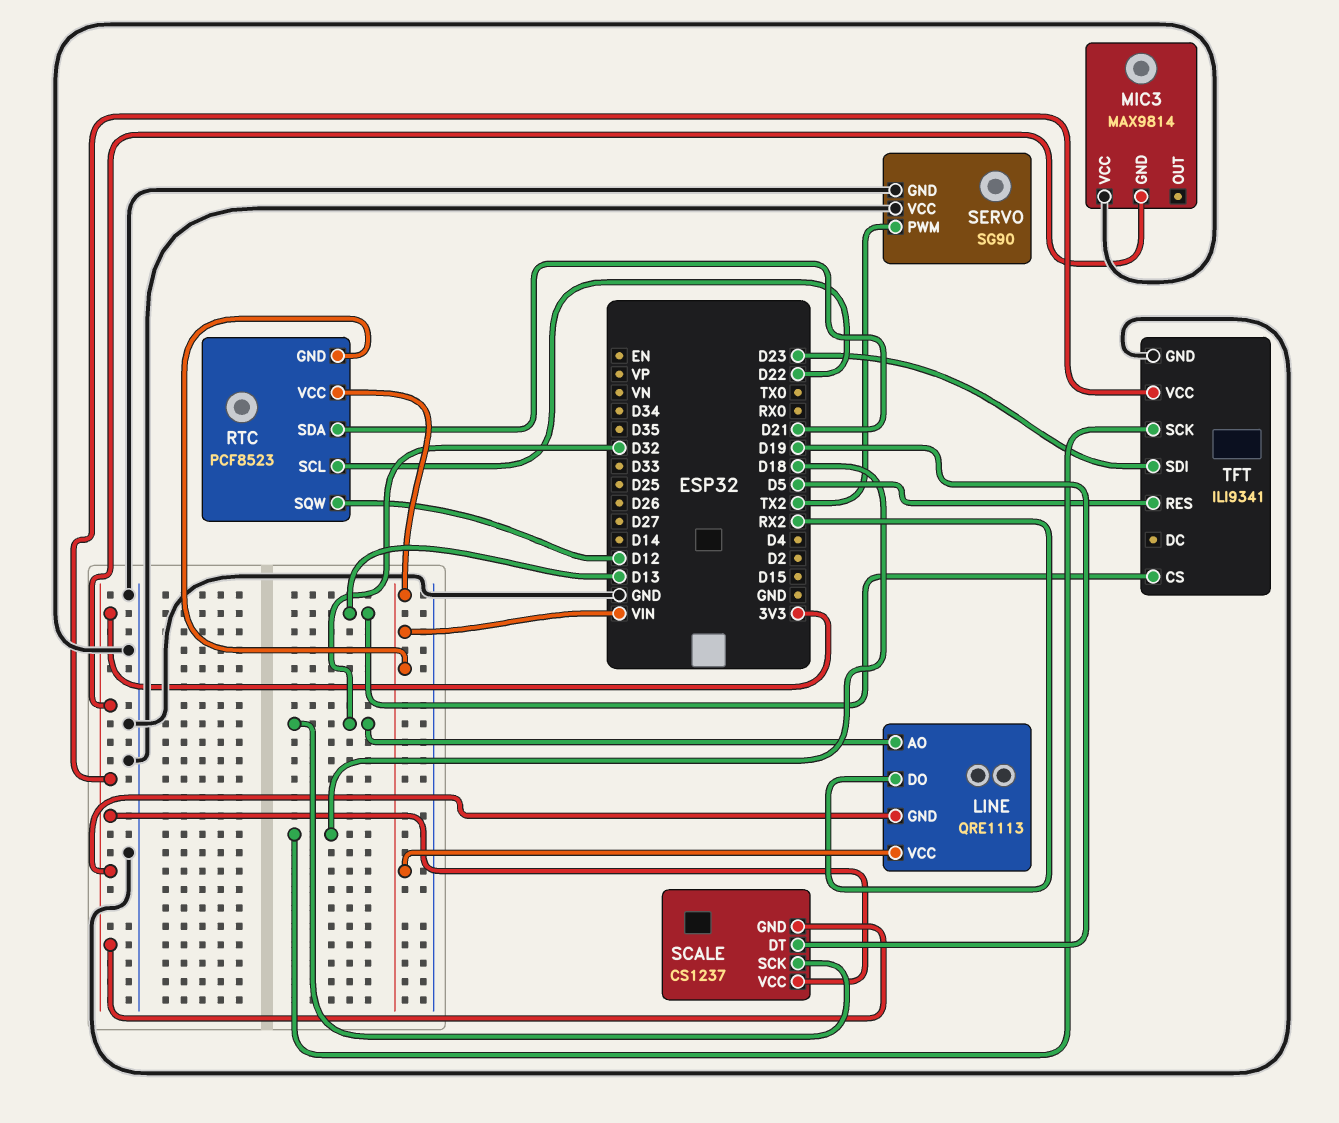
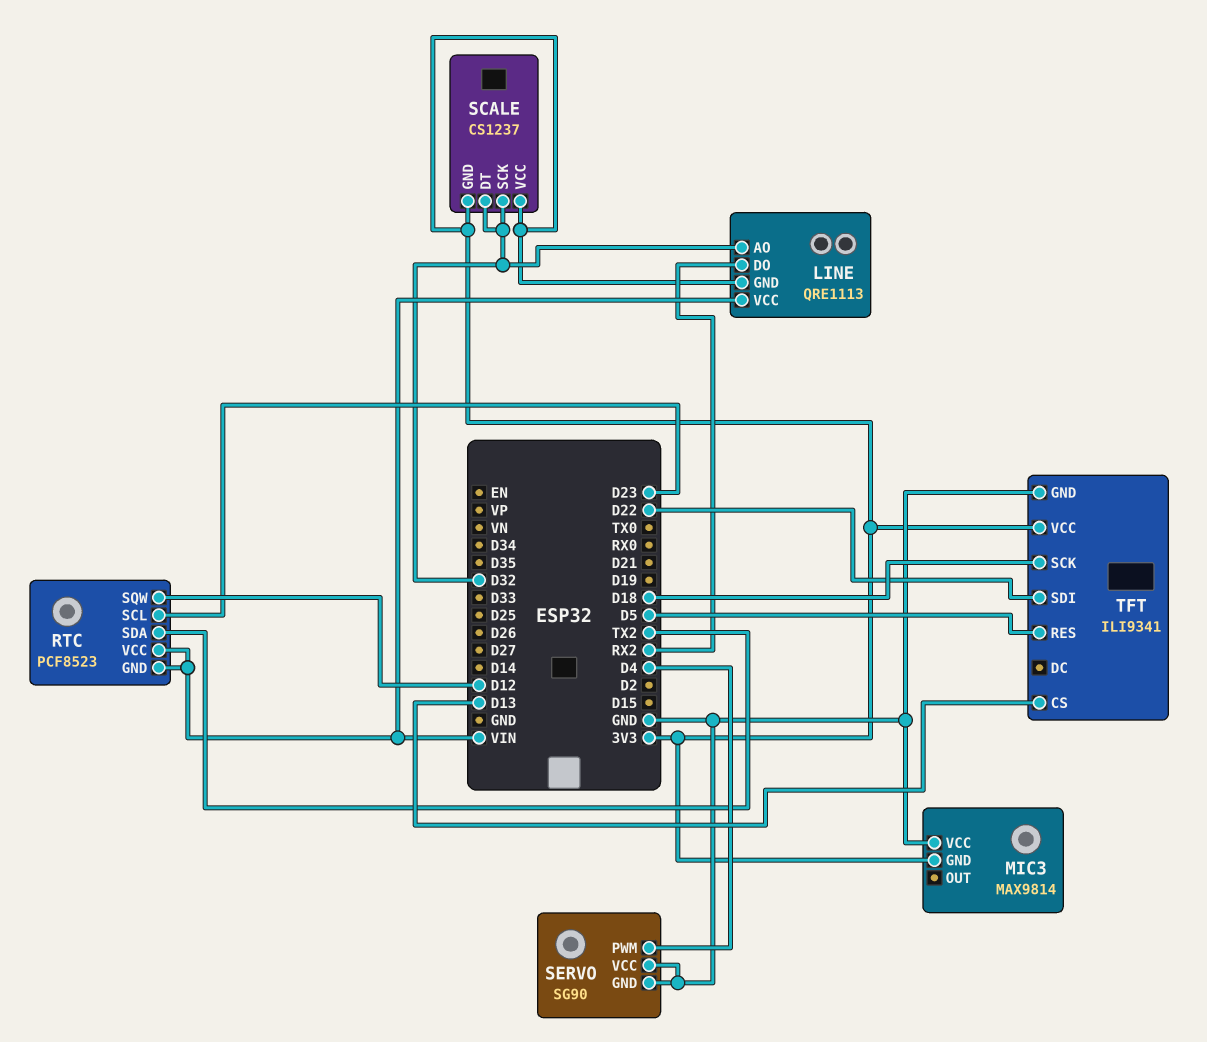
RTC pin SCL: D22 -> D23
RTC pin SDA: D21 -> TX2
SCALE pin DT: D19 -> D32
SERVO pin PWM: TX2 -> D4
TFT pin SDI: D23 -> D22

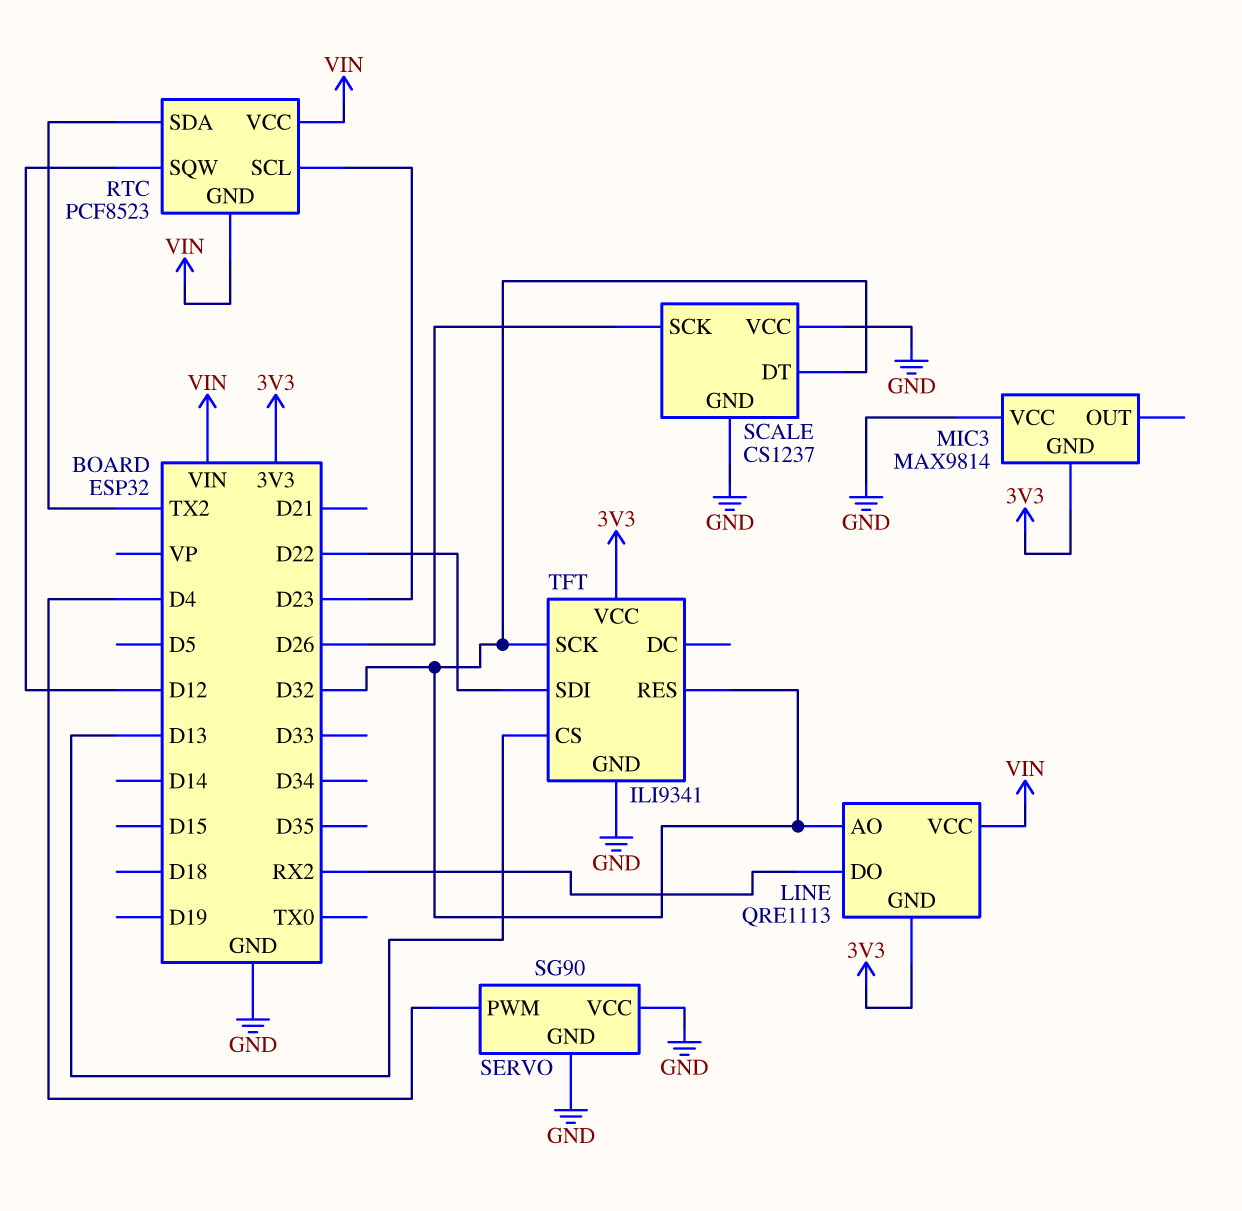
SCALE pin GND: 3V3 -> GND
SCALE pin SCK: D32 -> D26
SCALE pin VCC: 3V3 -> GND
TFT pin RES: D5 -> D32
TFT pin SCK: D18 -> D32

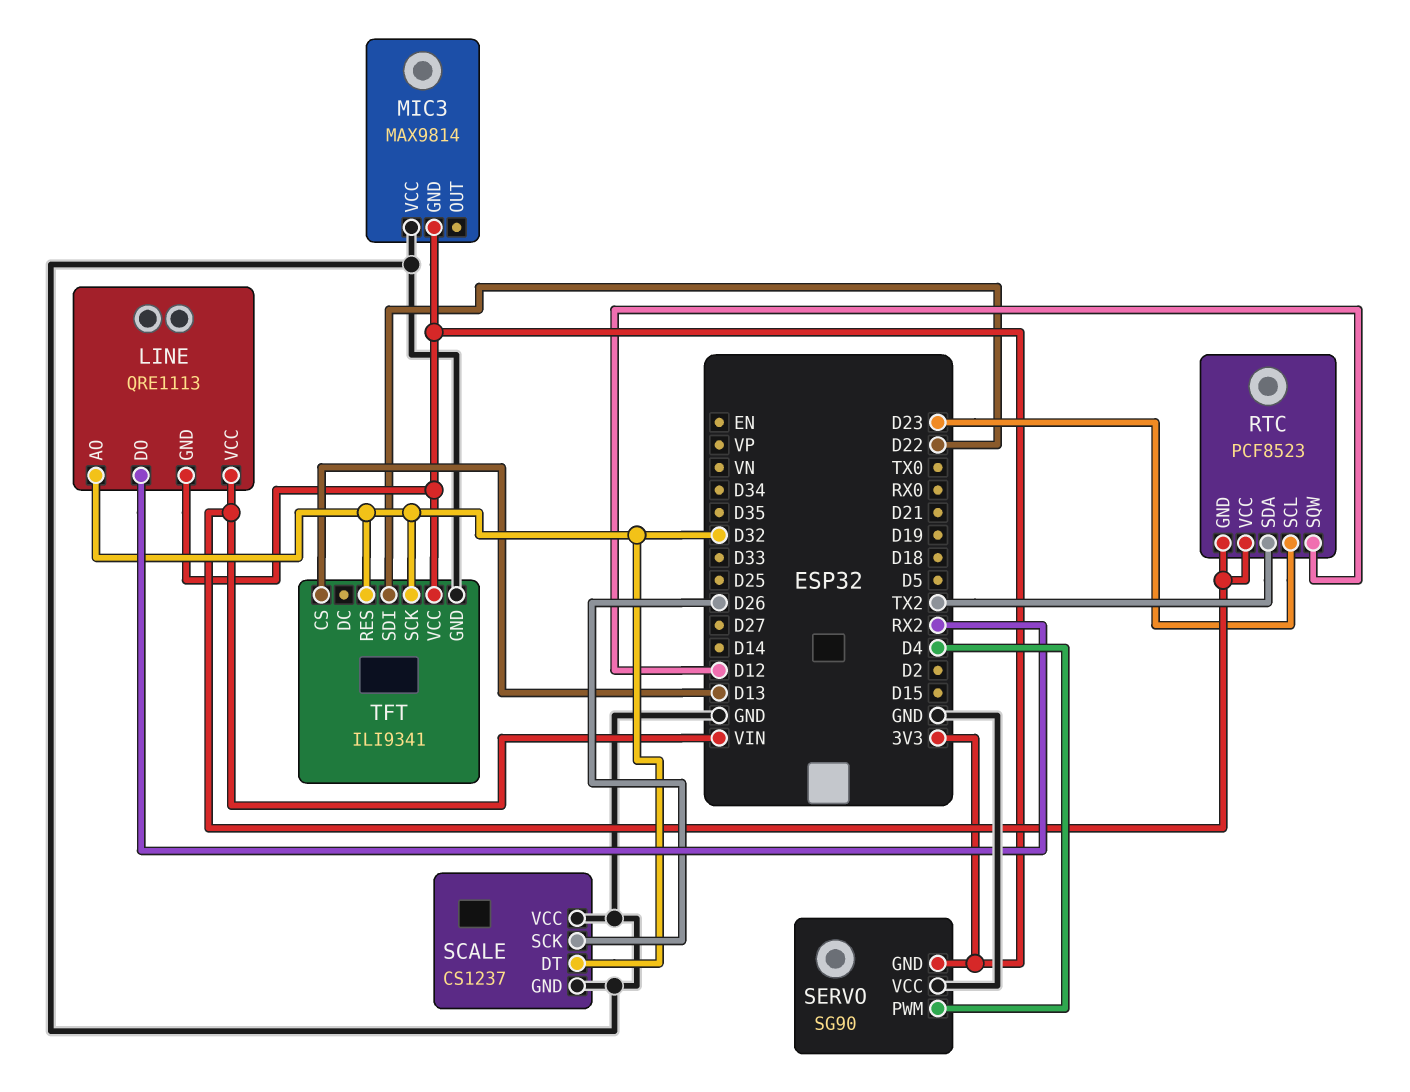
SERVO pin GND: GND -> 3V3

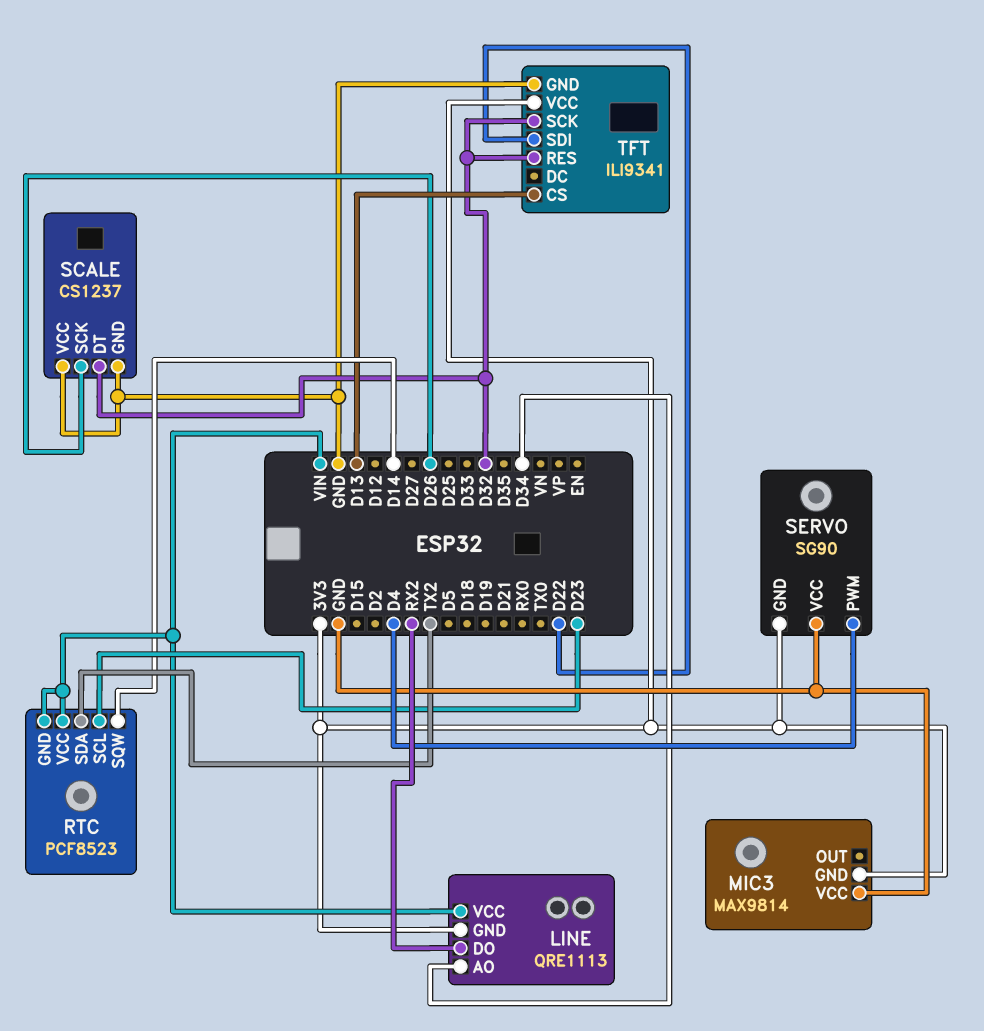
LINE pin AO: D32 -> D34
RTC pin SQW: D12 -> D14

